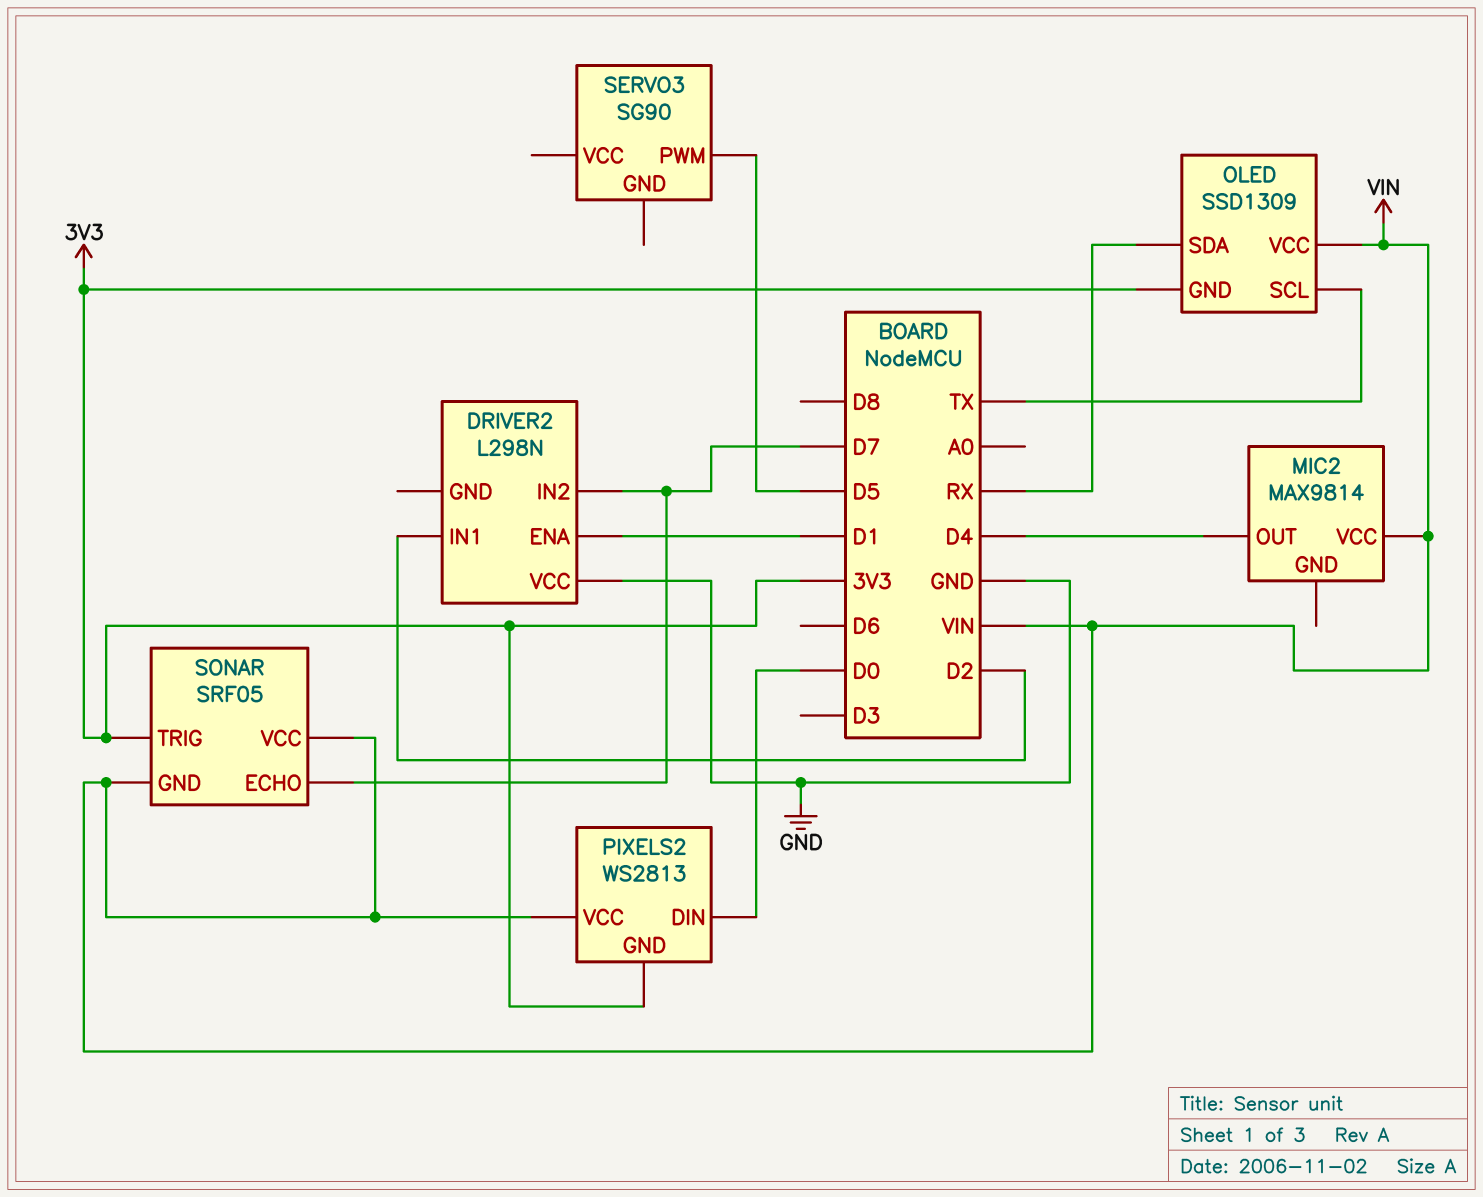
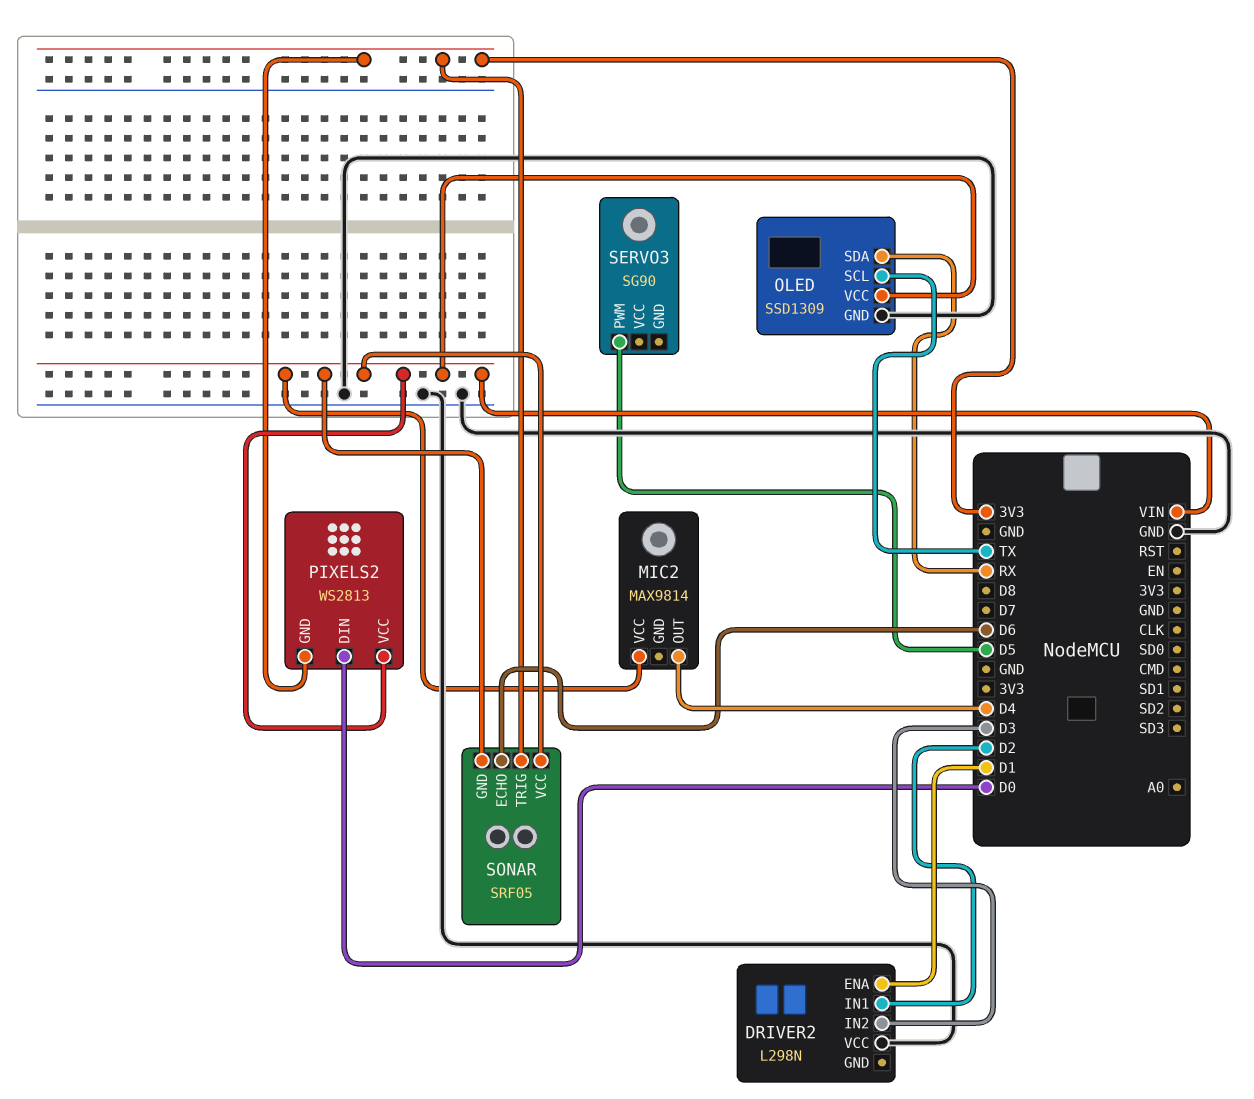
DRIVER2 pin IN2: D7 -> D3
OLED pin GND: 3V3 -> GND
SONAR pin ECHO: D7 -> D6

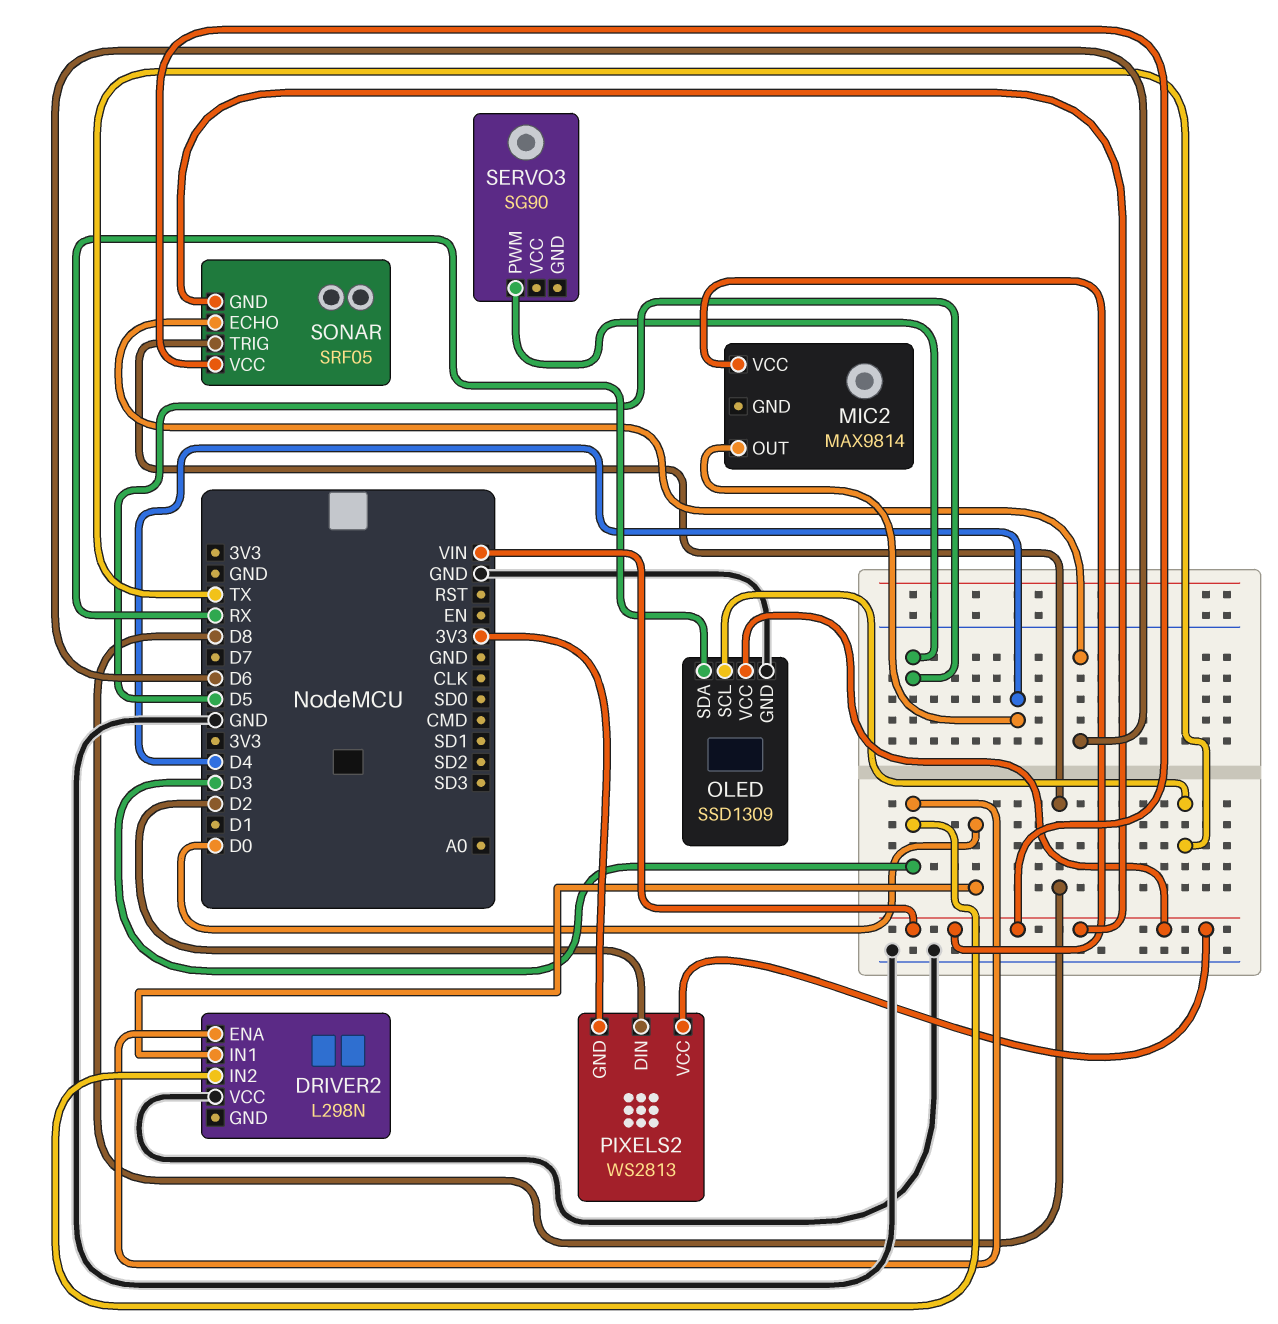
DRIVER2 pin ENA: D1 -> D3
DRIVER2 pin IN1: D2 -> D0
PIXELS2 pin DIN: D0 -> D2
SONAR pin TRIG: 3V3 -> D8

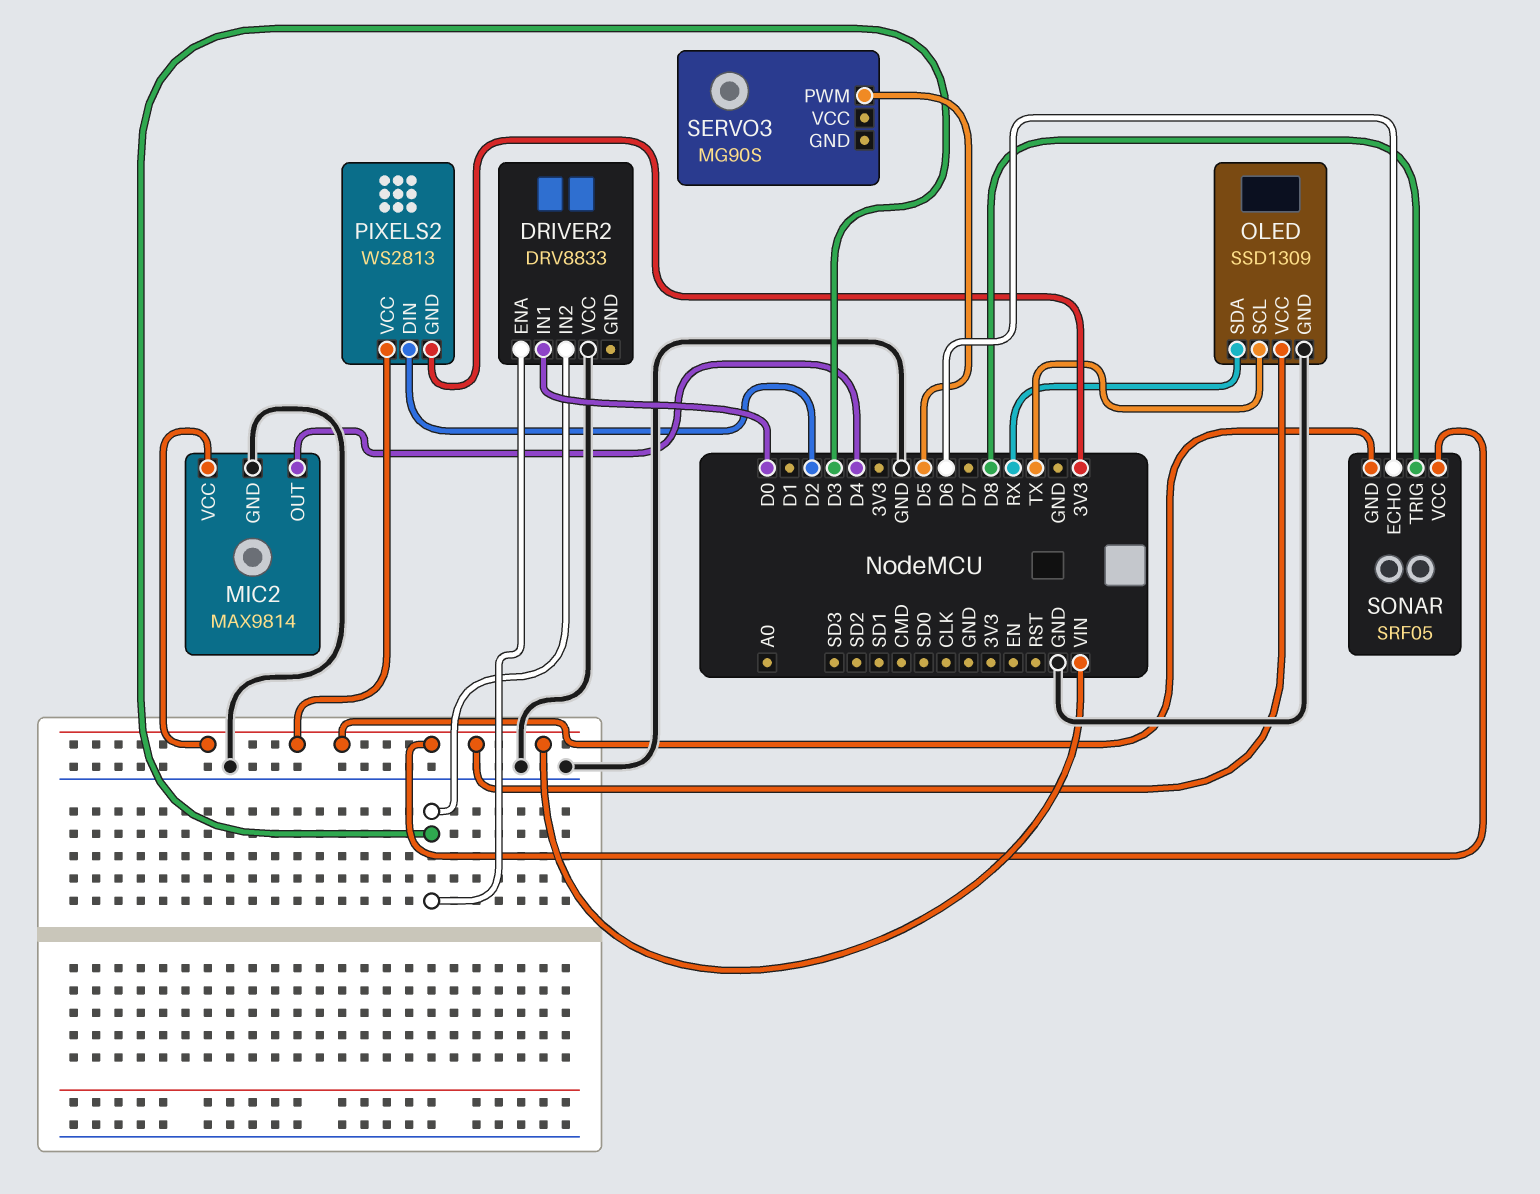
DRIVER2: L298N -> DRV8833
MIC2 pin GND: none -> GND
SERVO3: SG90 -> MG90S

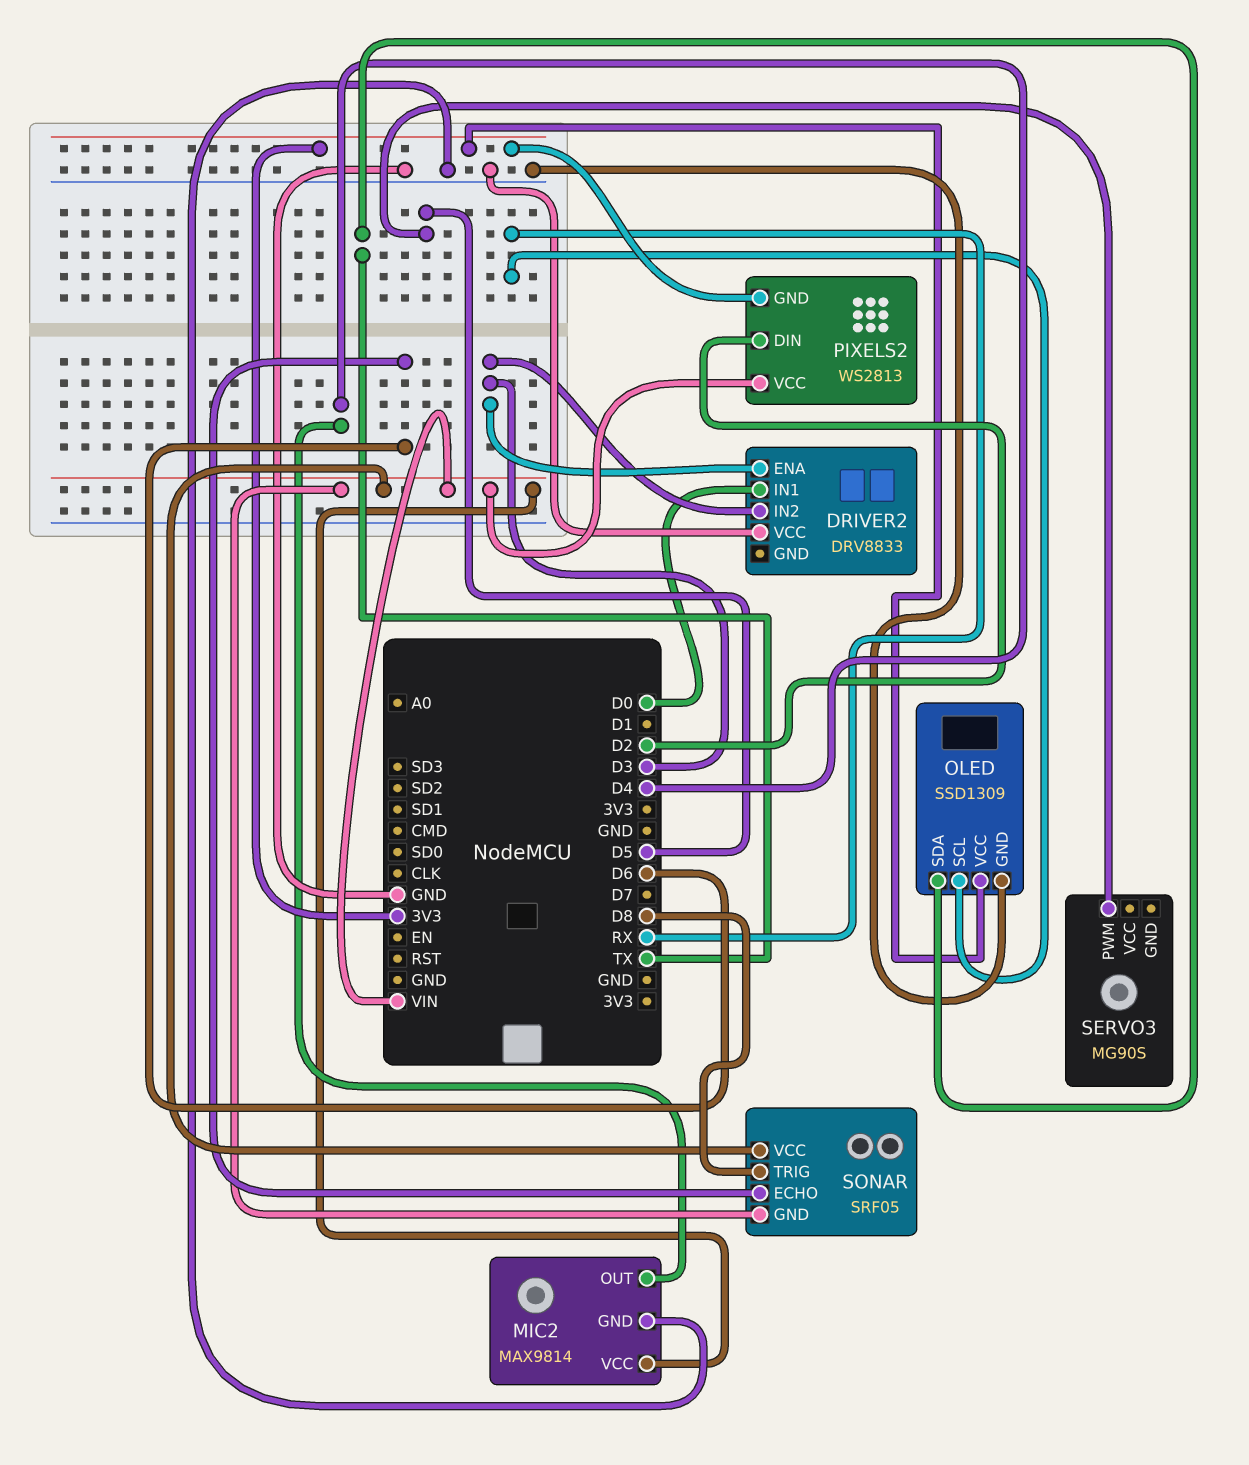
OLED pin SCL: TX -> RX
OLED pin SDA: RX -> TX
OLED pin VCC: VIN -> 3V3

